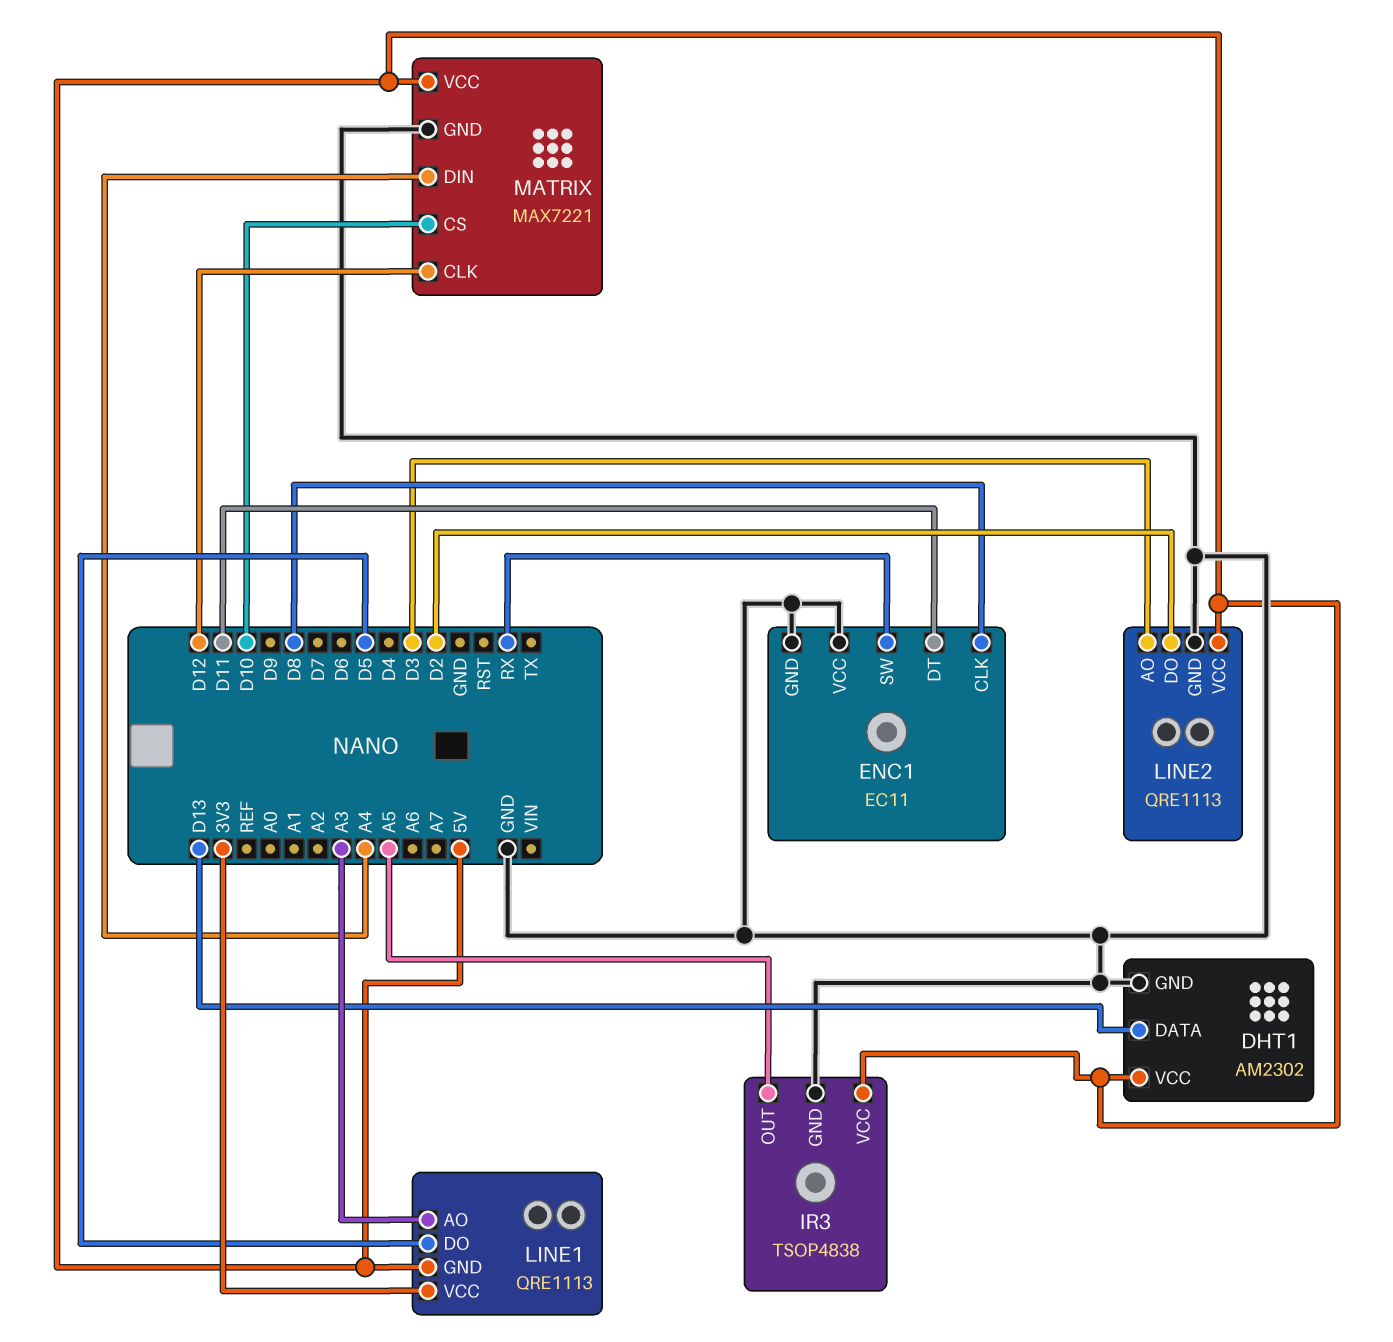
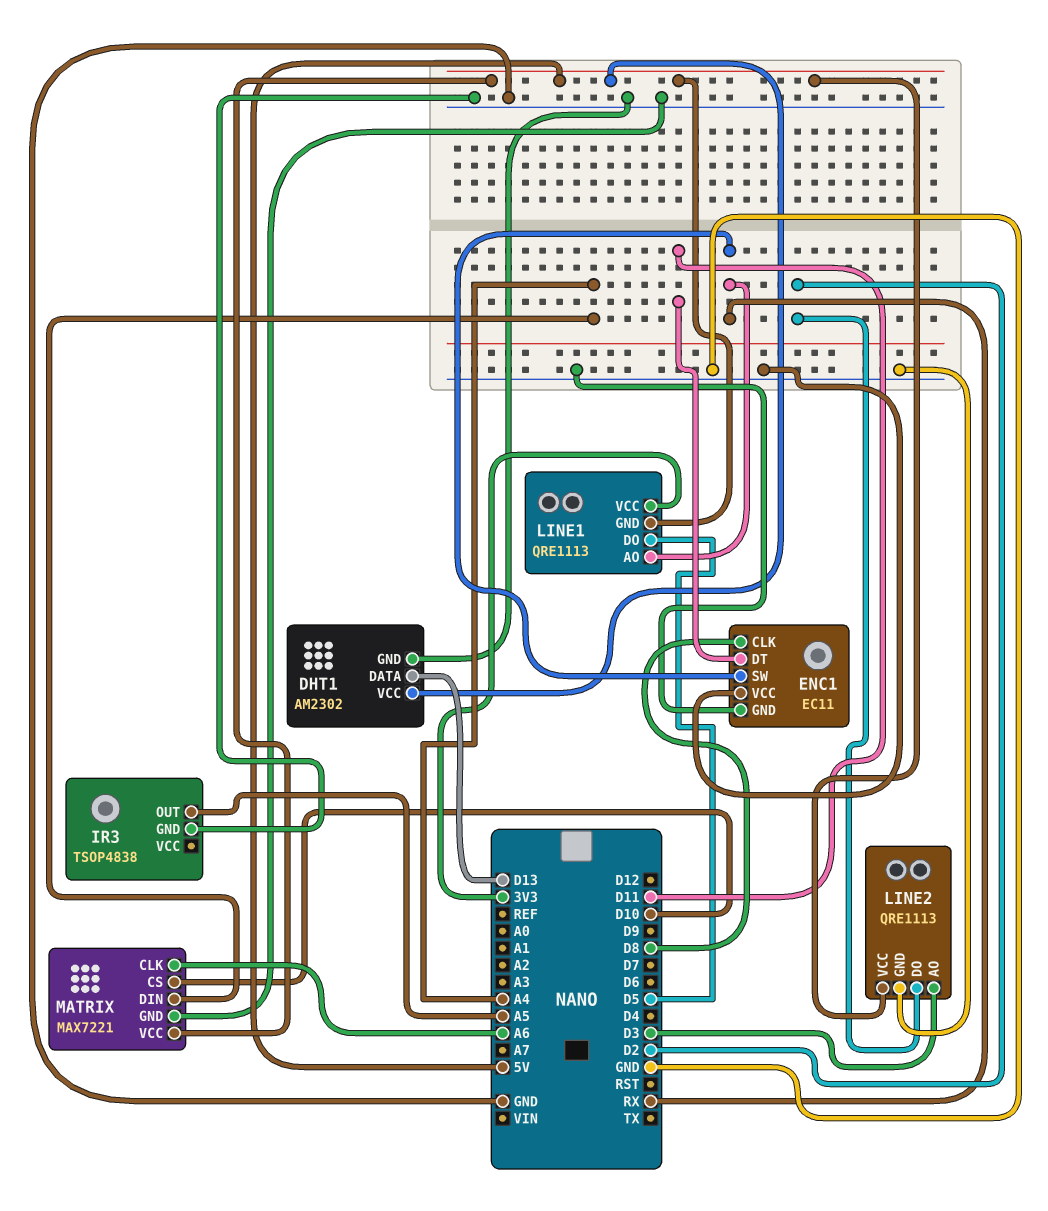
IR3 pin VCC: 5V -> none
LINE1 pin AO: A3 -> RX
MATRIX pin CLK: D12 -> A6

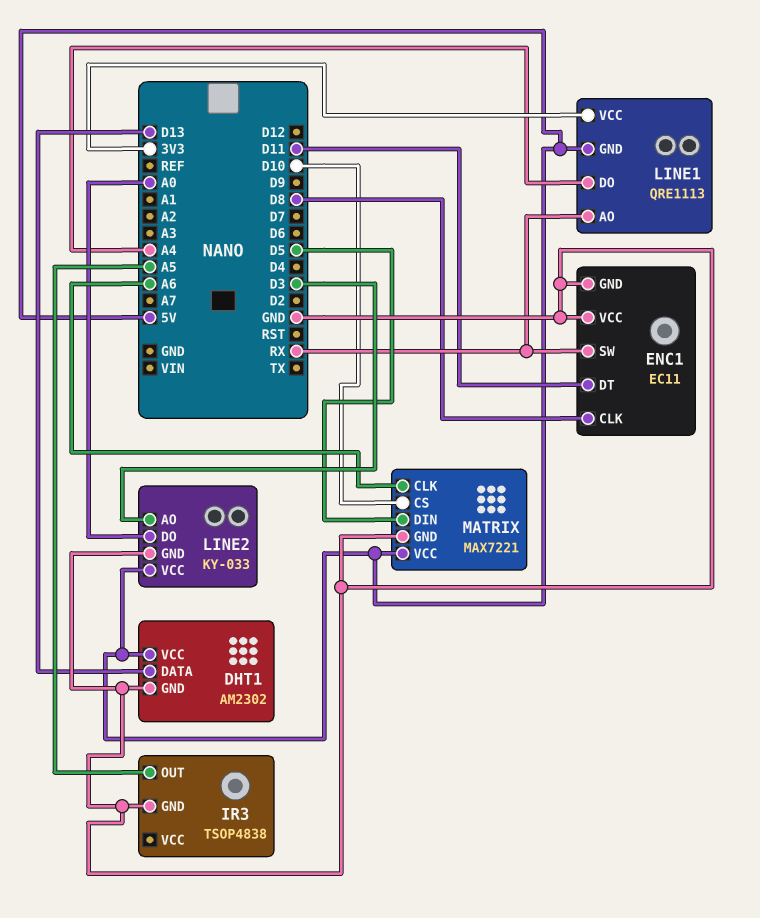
LINE1 pin DO: D5 -> A4
LINE2: QRE1113 -> KY-033
LINE2 pin DO: D2 -> A0
MATRIX pin DIN: A4 -> D5

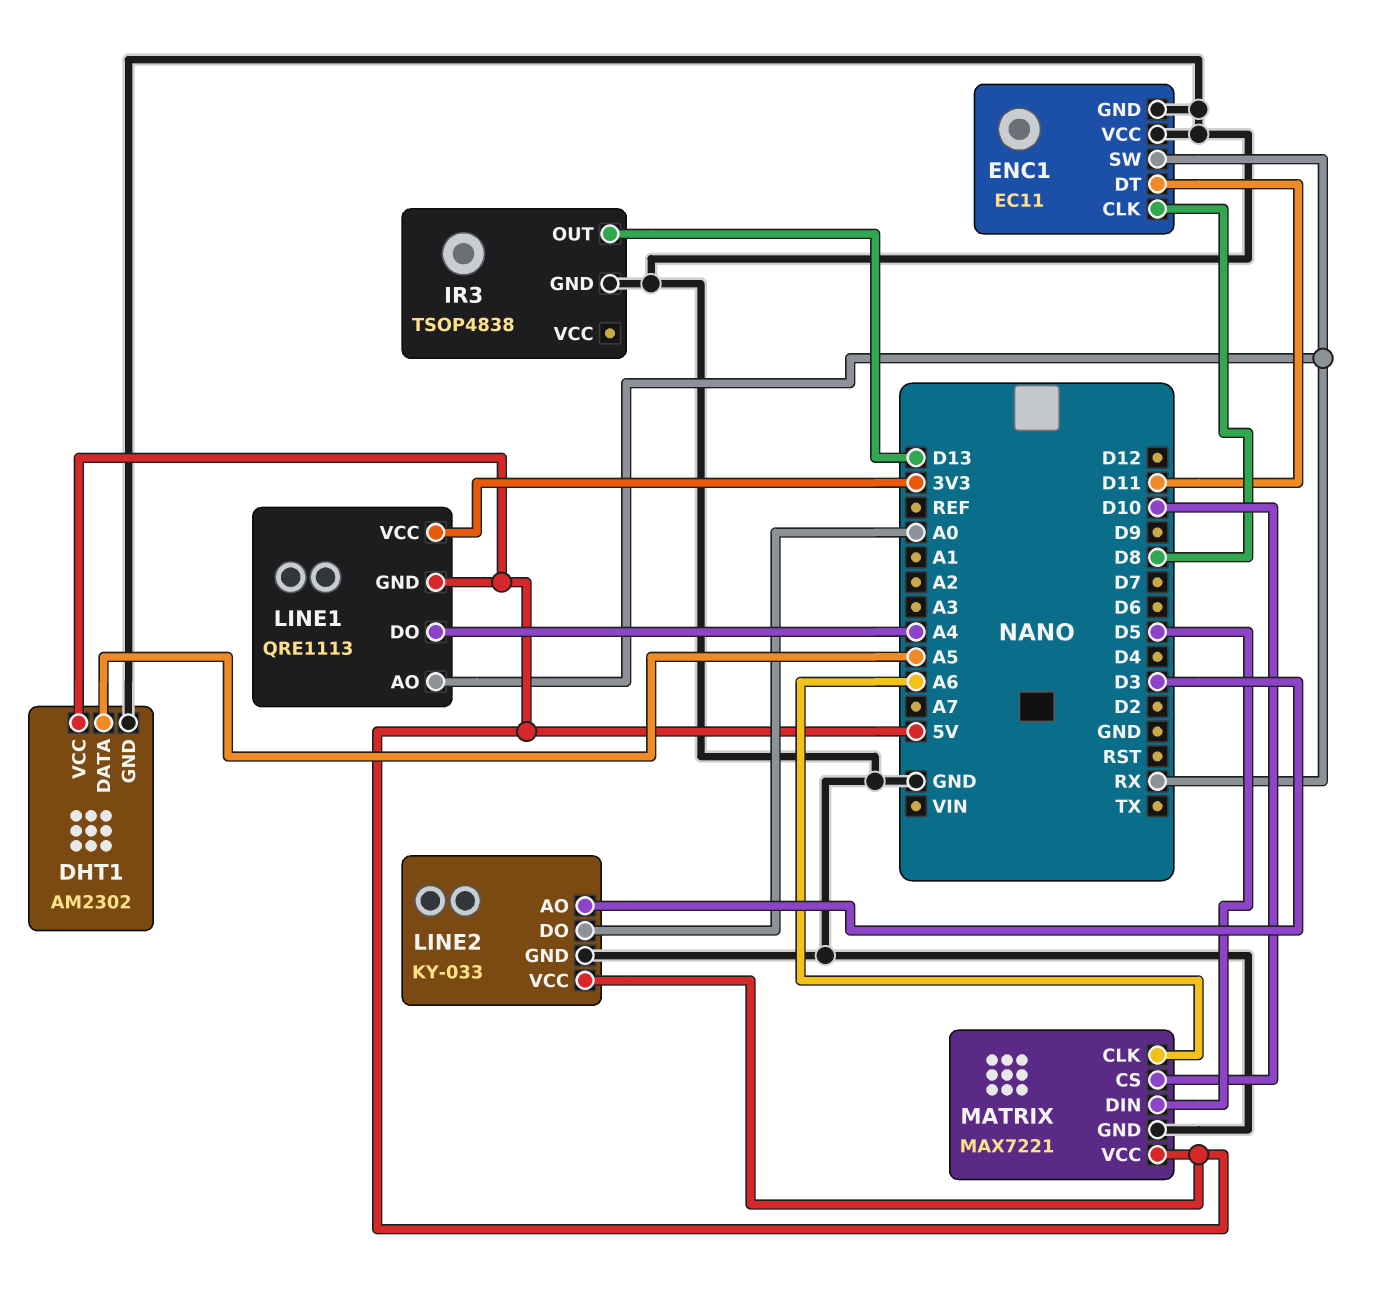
DHT1 pin DATA: D13 -> A5
IR3 pin OUT: A5 -> D13

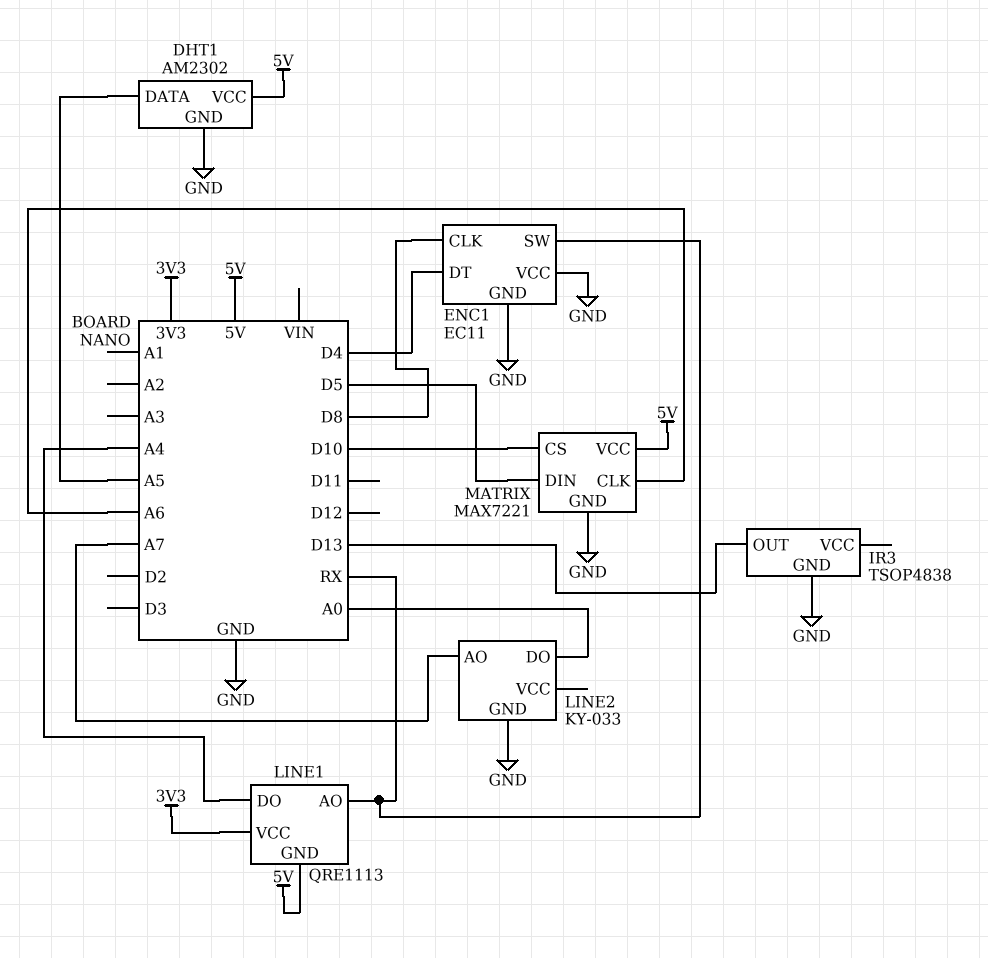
ENC1 pin DT: D11 -> D4
LINE2 pin AO: D3 -> A7
LINE2 pin VCC: 5V -> none

